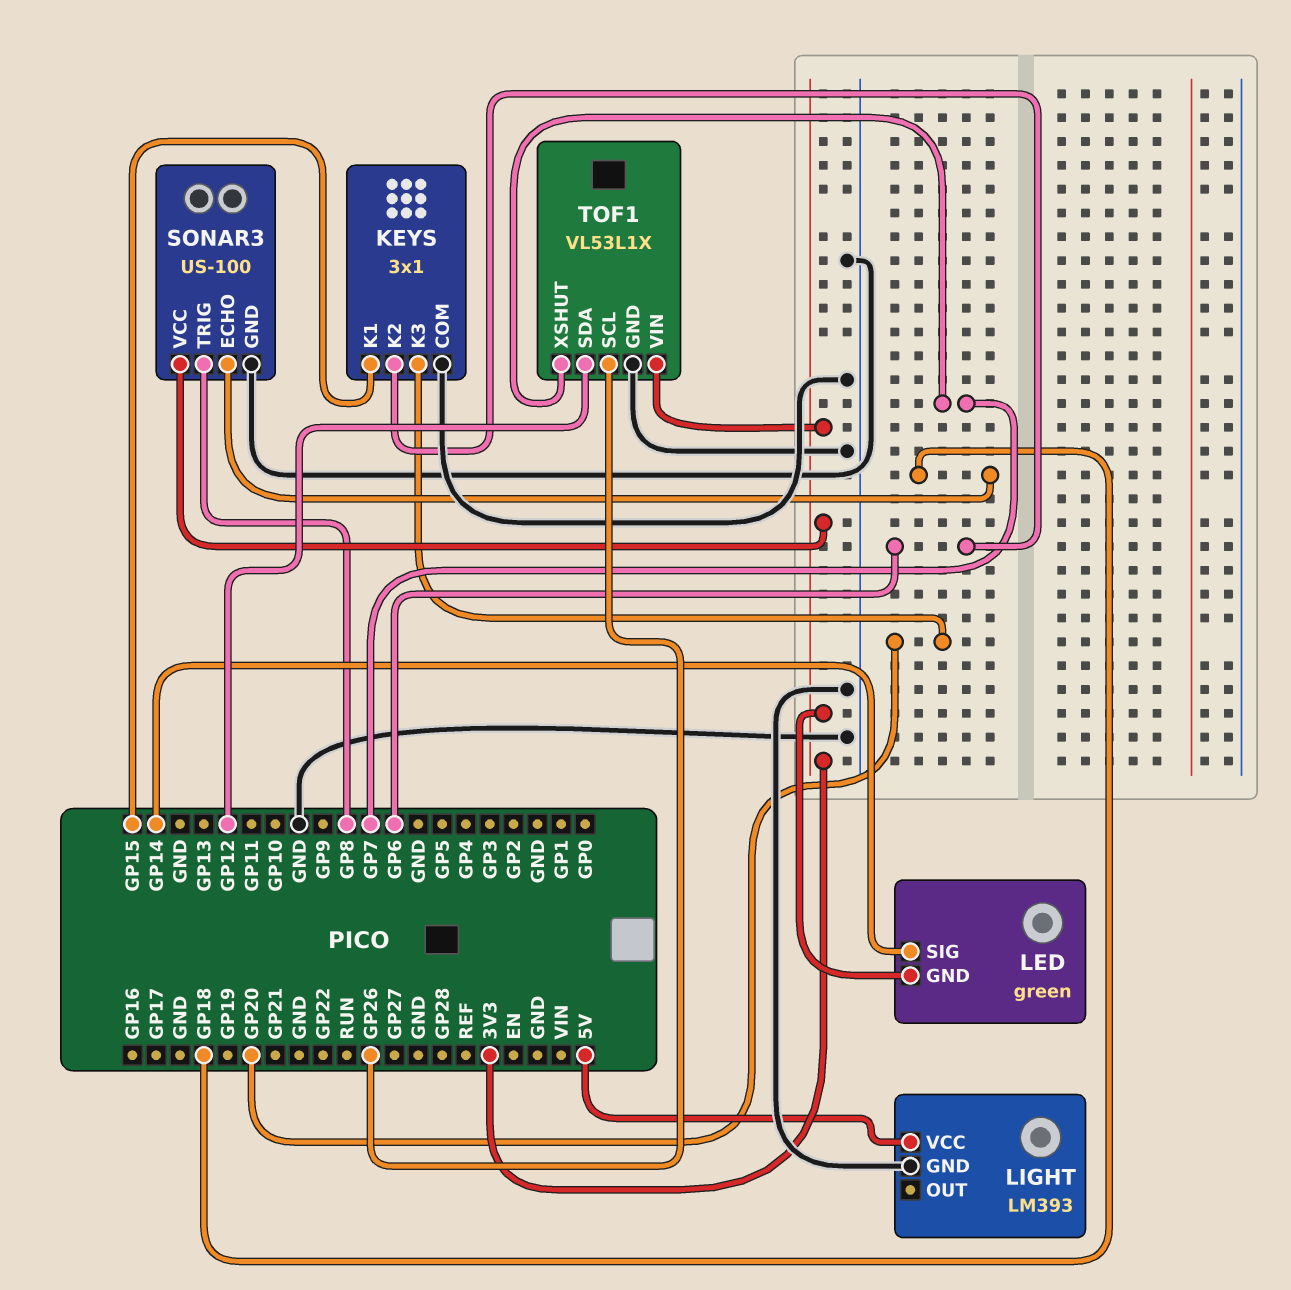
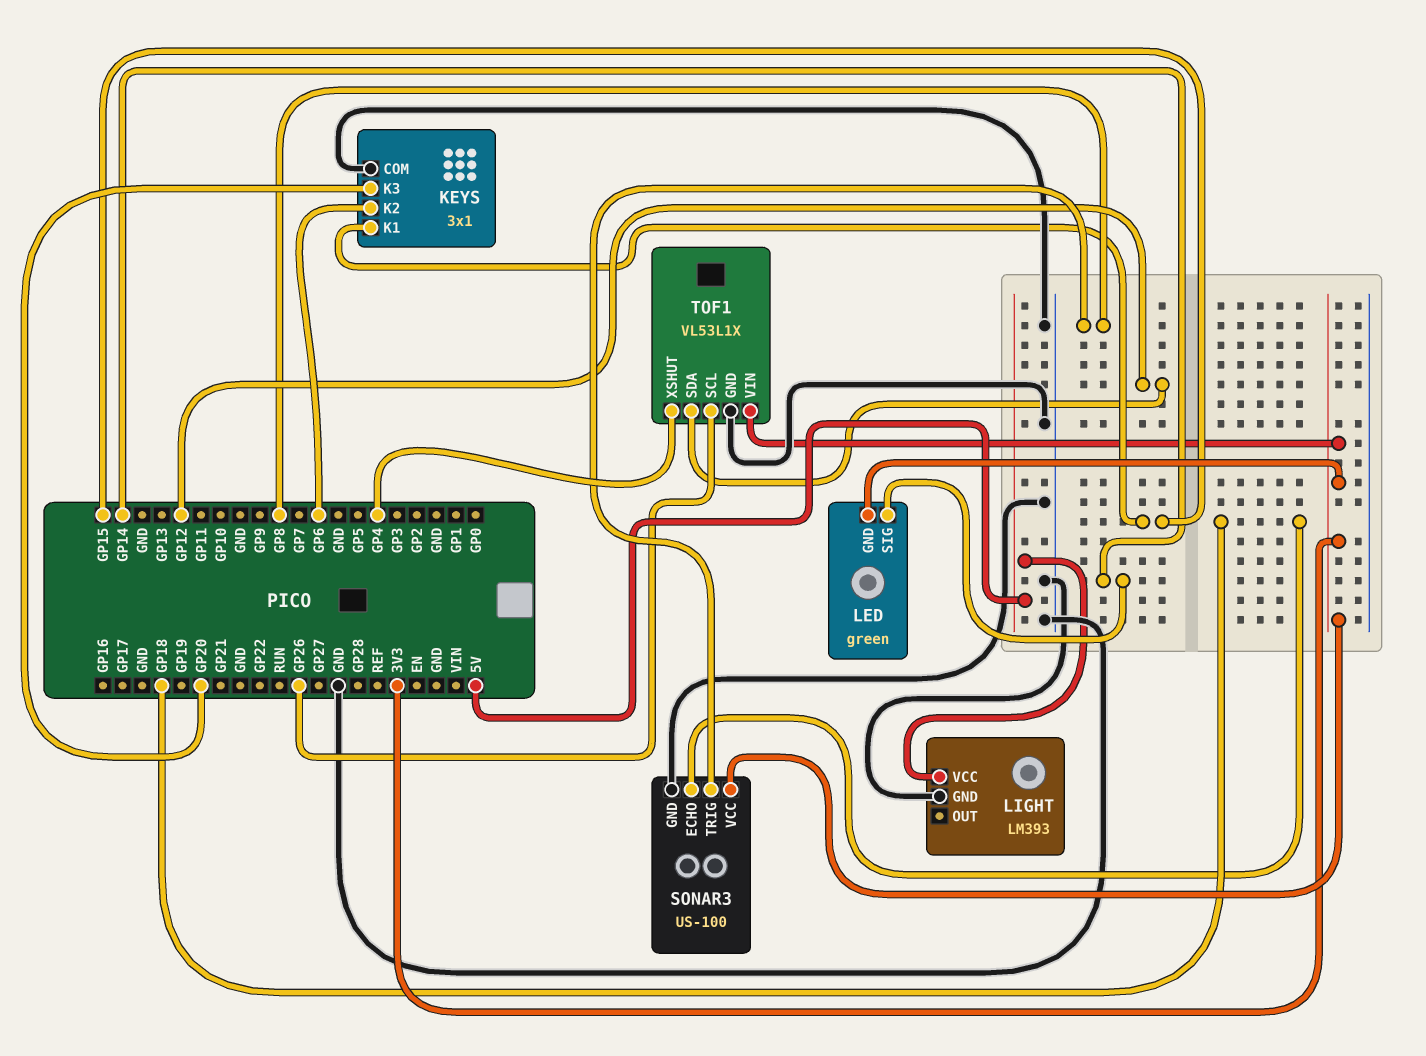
TOF1 pin XSHUT: GP7 -> GP4

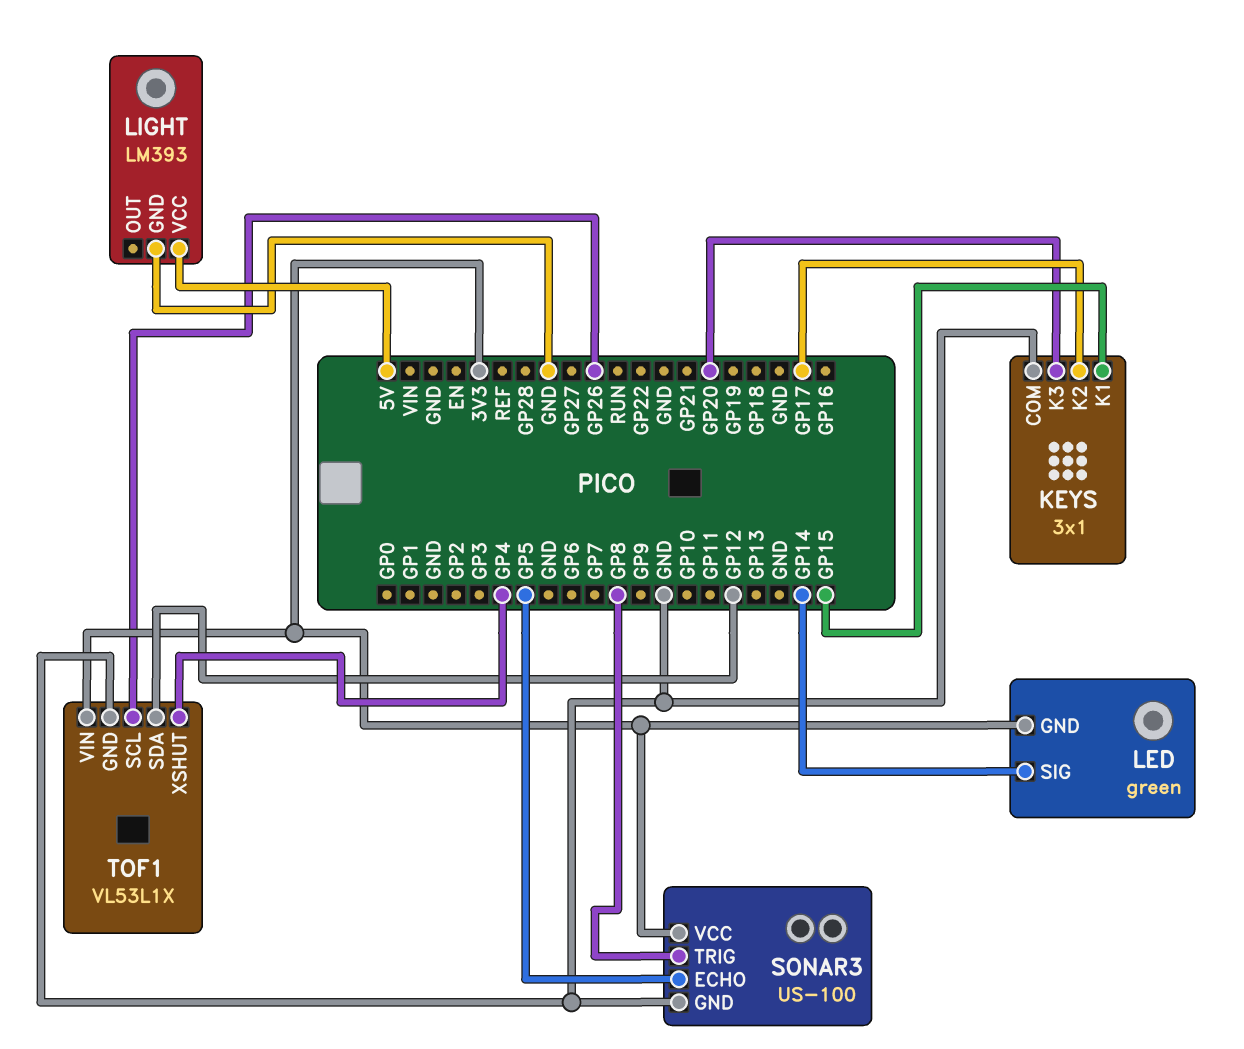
KEYS pin K2: GP6 -> GP17
SONAR3 pin ECHO: GP18 -> GP5

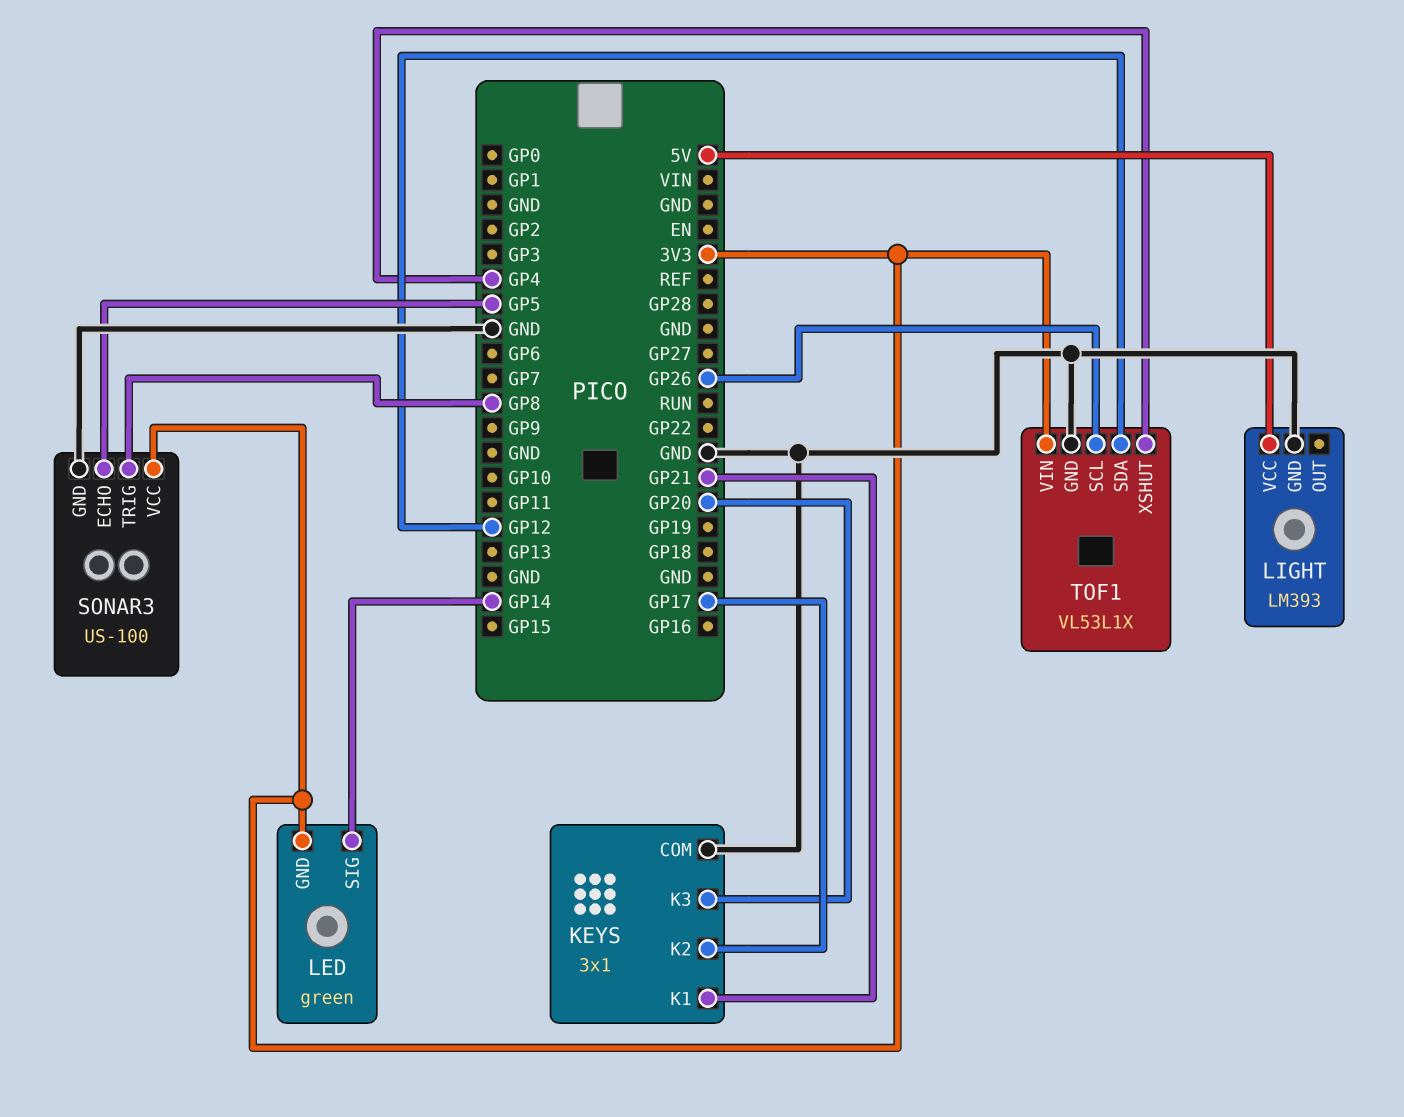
KEYS pin K1: GP15 -> GP21

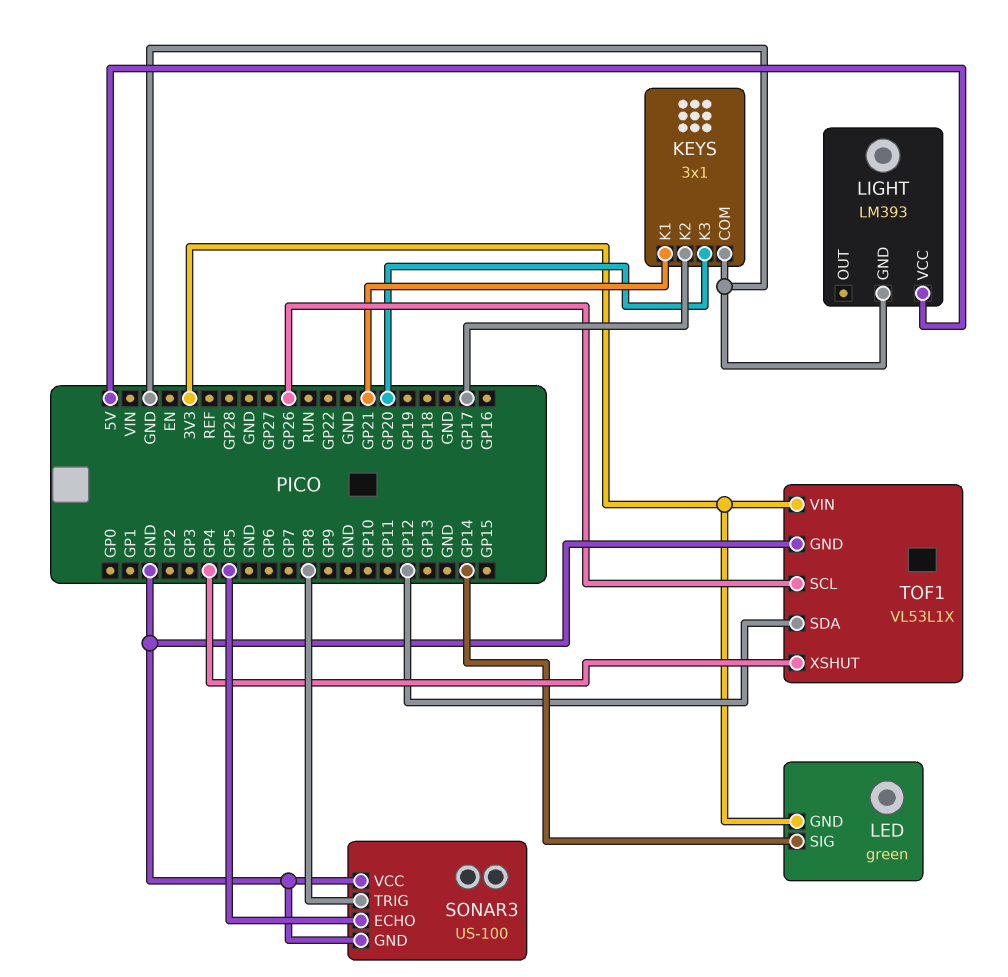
SONAR3 pin VCC: 3V3 -> GND

